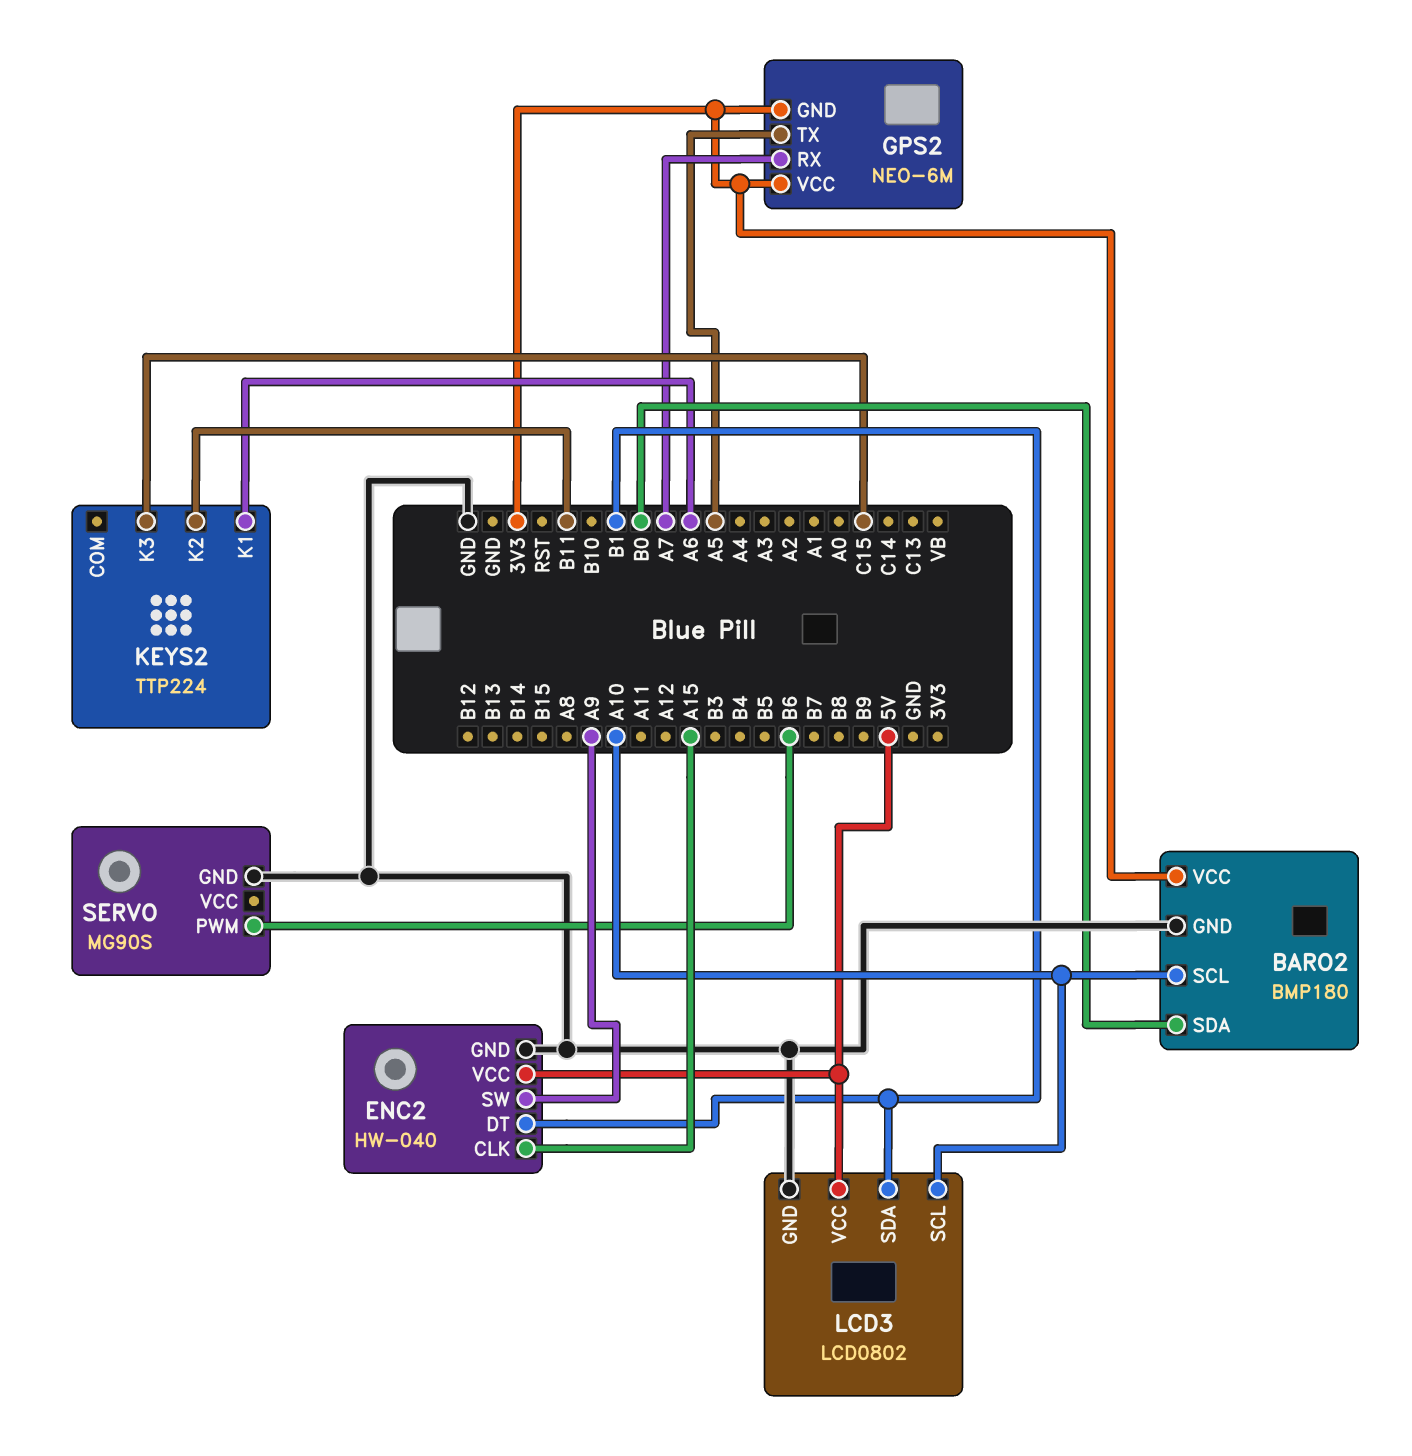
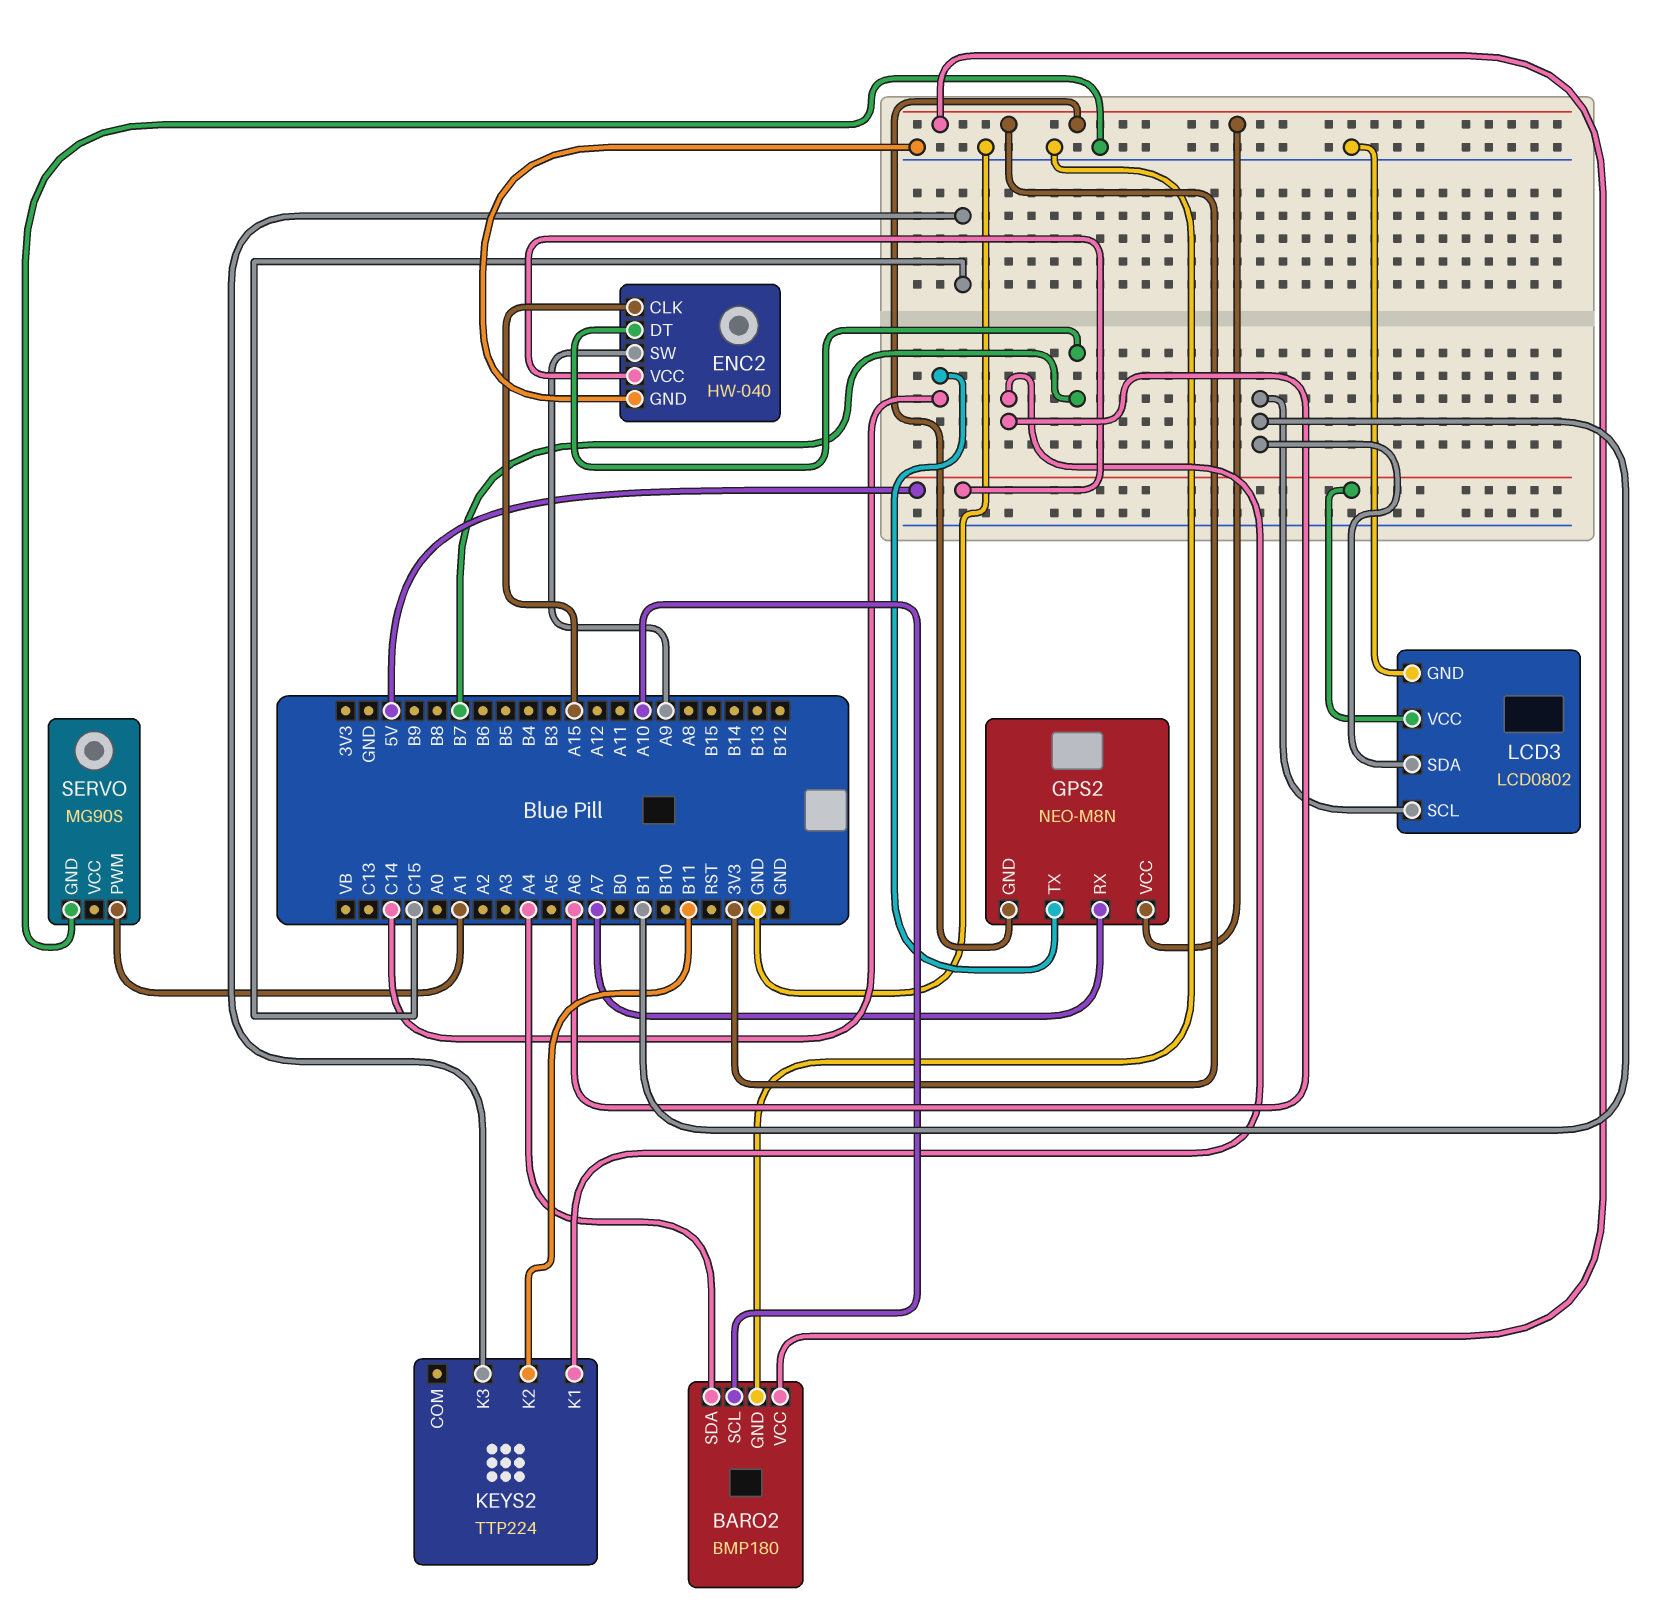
BARO2 pin SDA: B0 -> A4
ENC2 pin DT: B1 -> B7
GPS2: NEO-6M -> NEO-M8N
GPS2 pin TX: A5 -> C14
LCD3 pin SCL: A10 -> B1
SERVO pin PWM: B6 -> A1

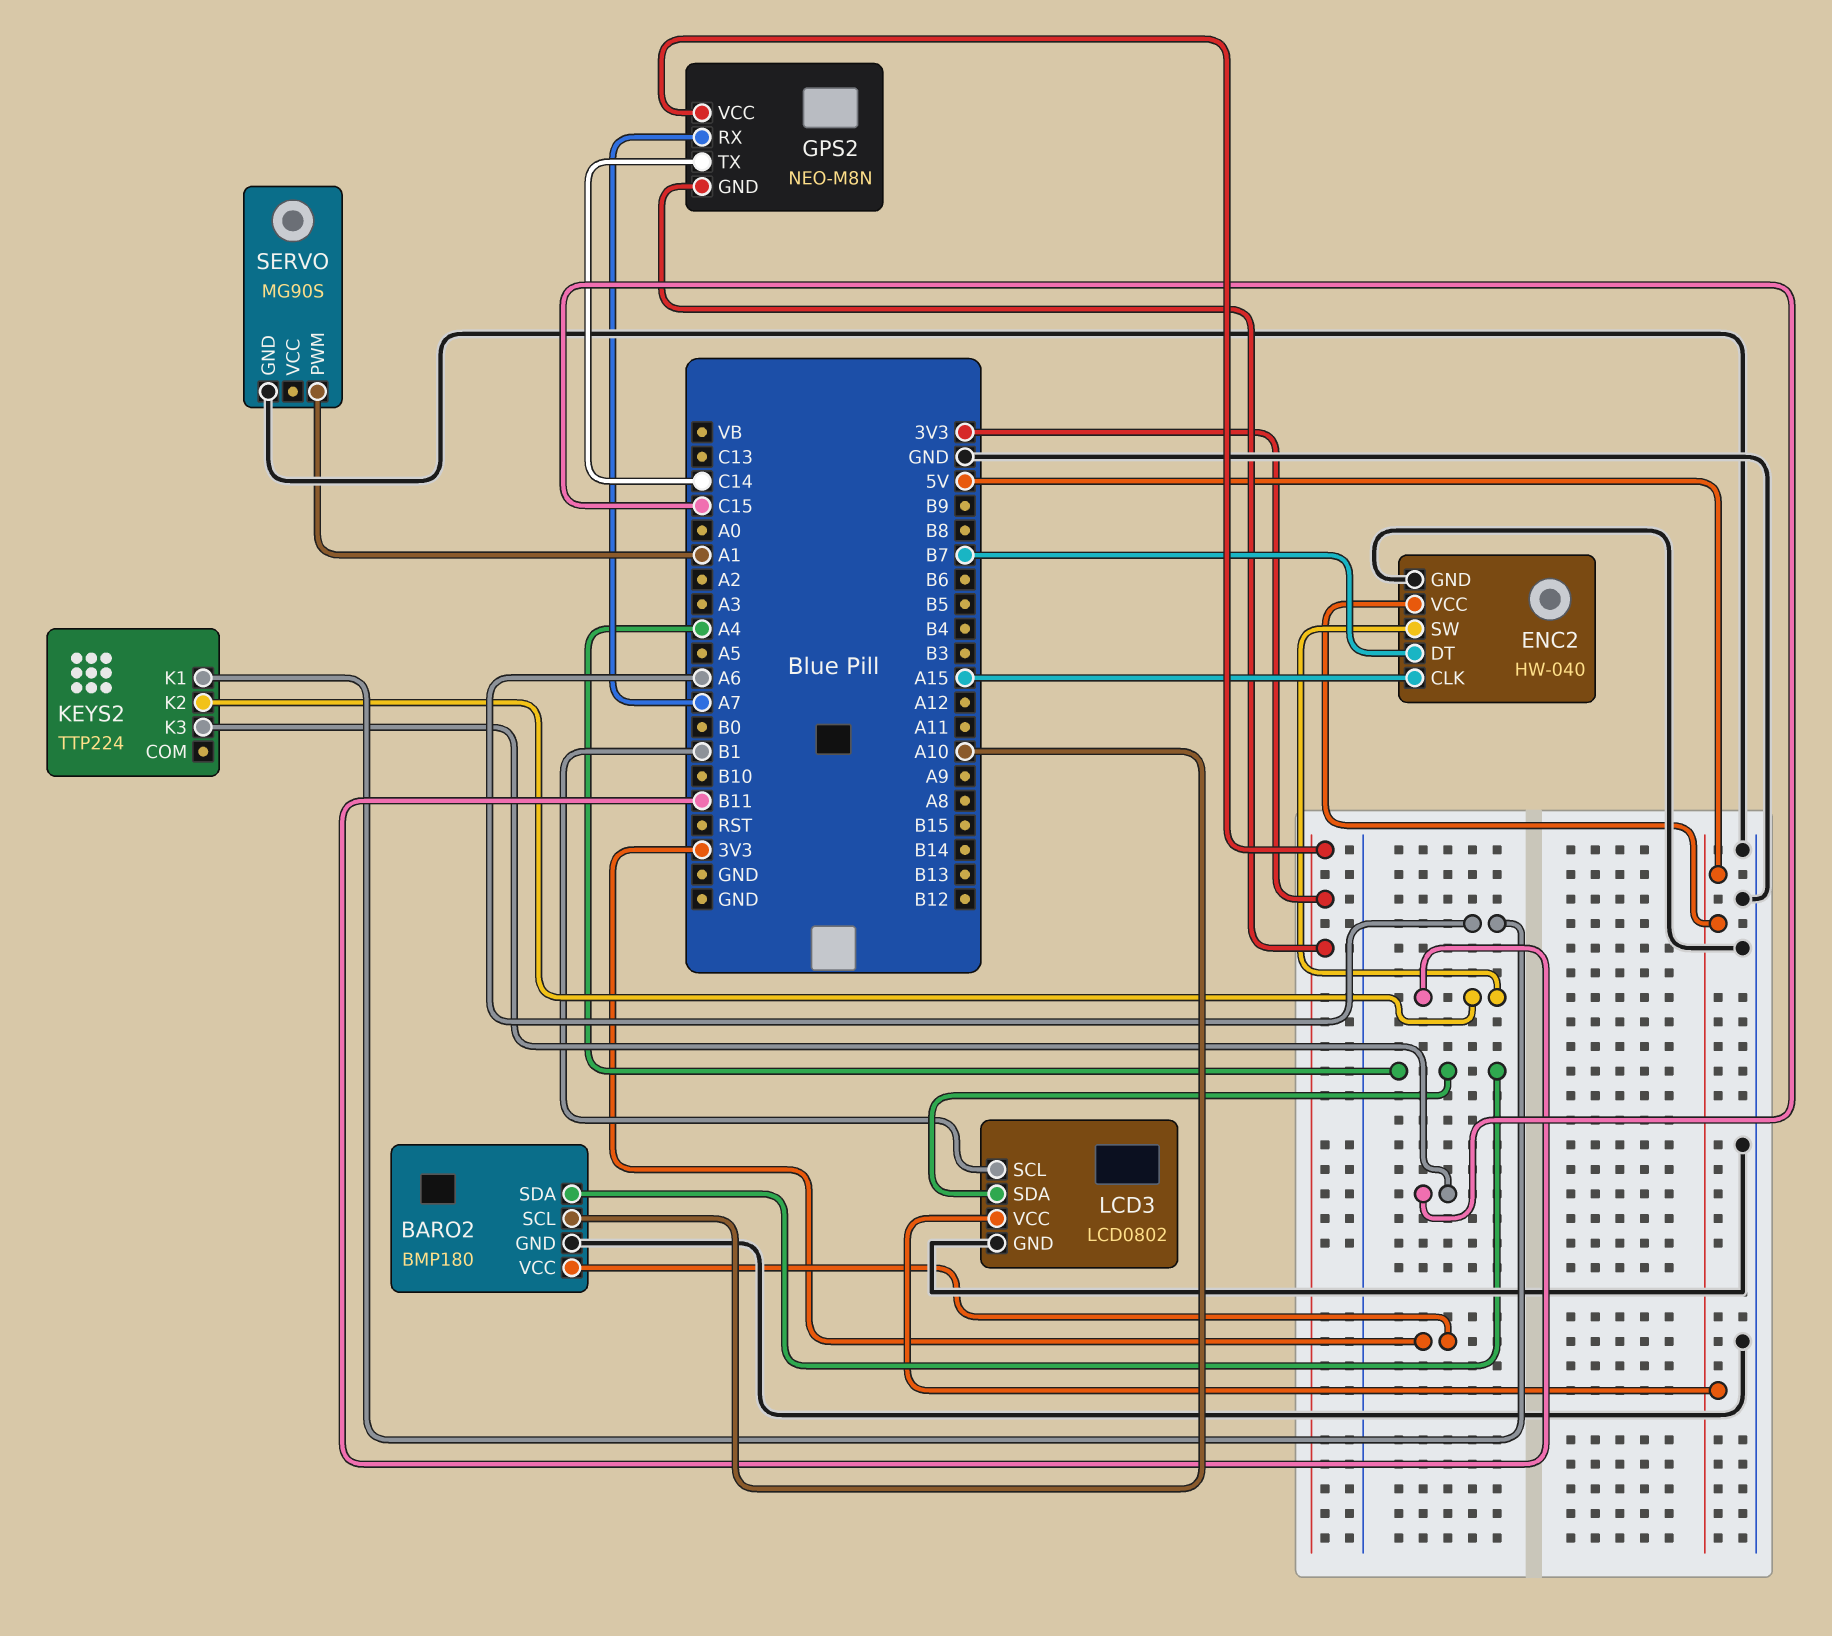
ENC2 pin SW: A9 -> B11
LCD3 pin SDA: B1 -> A4

